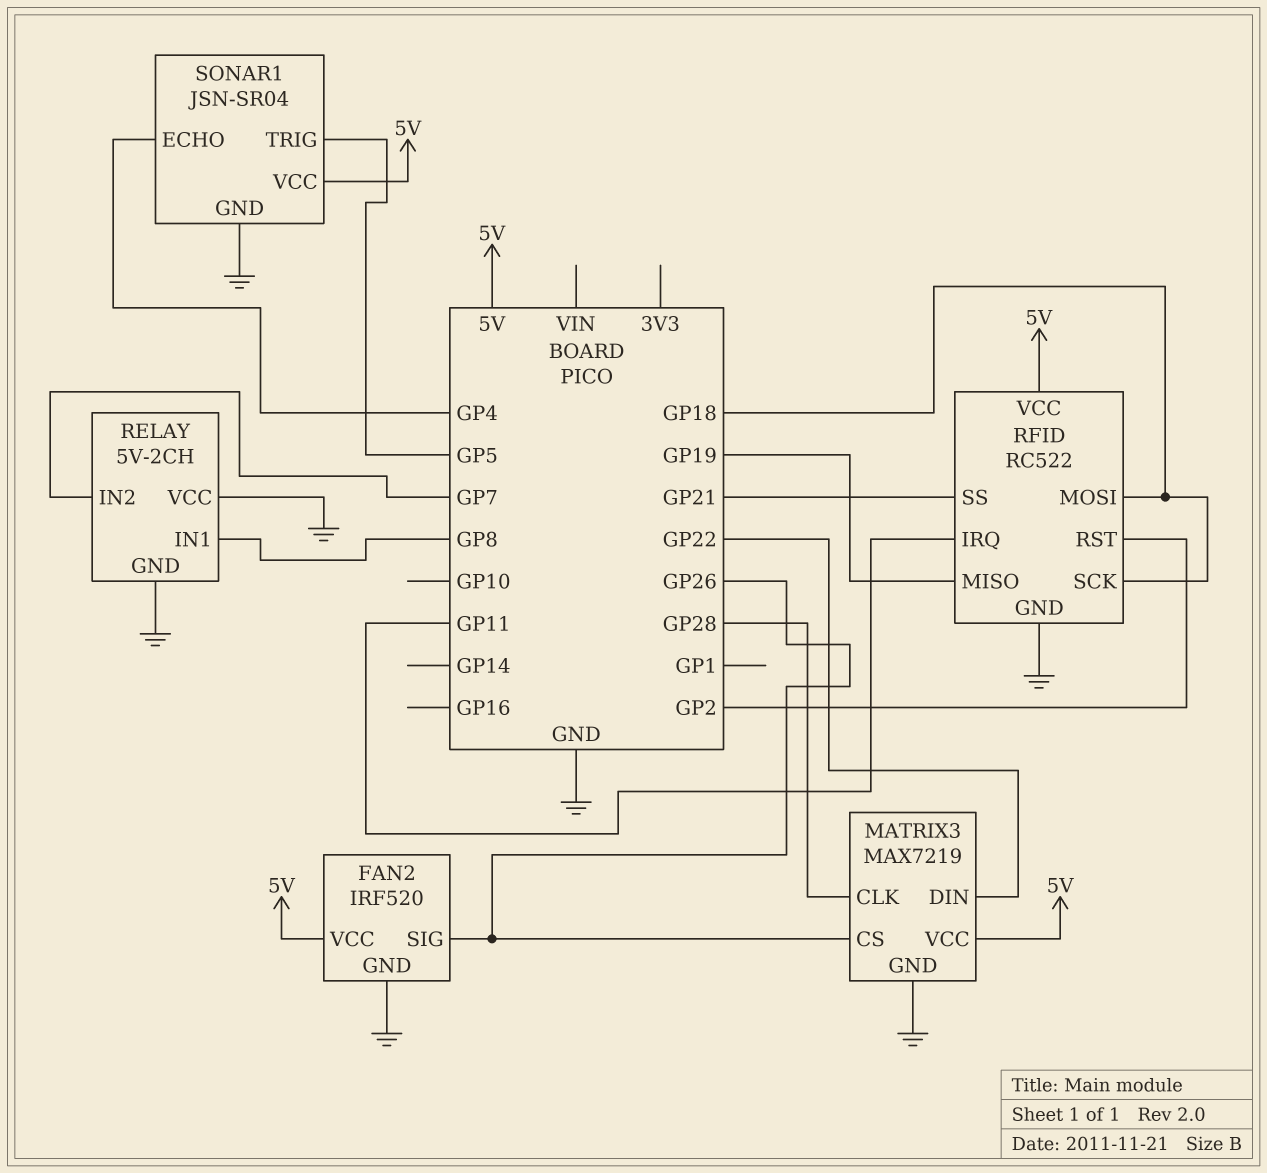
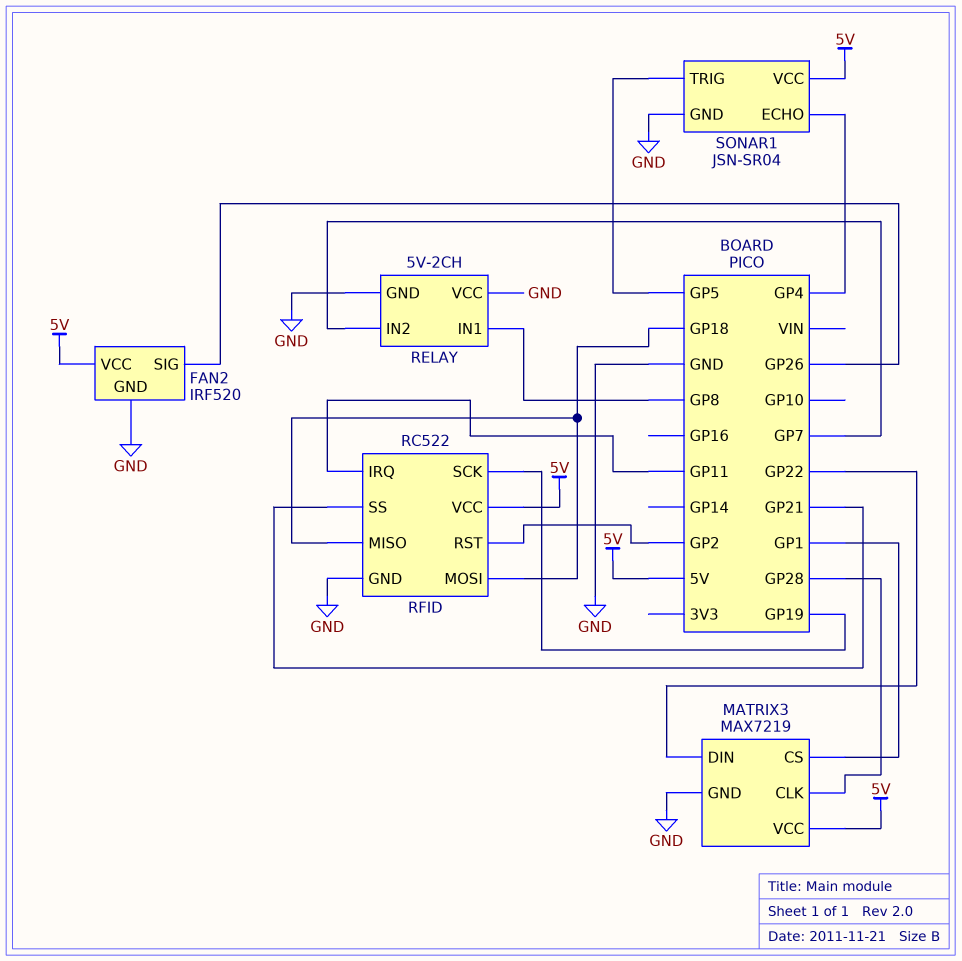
MATRIX3 pin CS: GP26 -> GP1
RFID pin MISO: GP19 -> GP18
RFID pin SCK: GP18 -> GP19

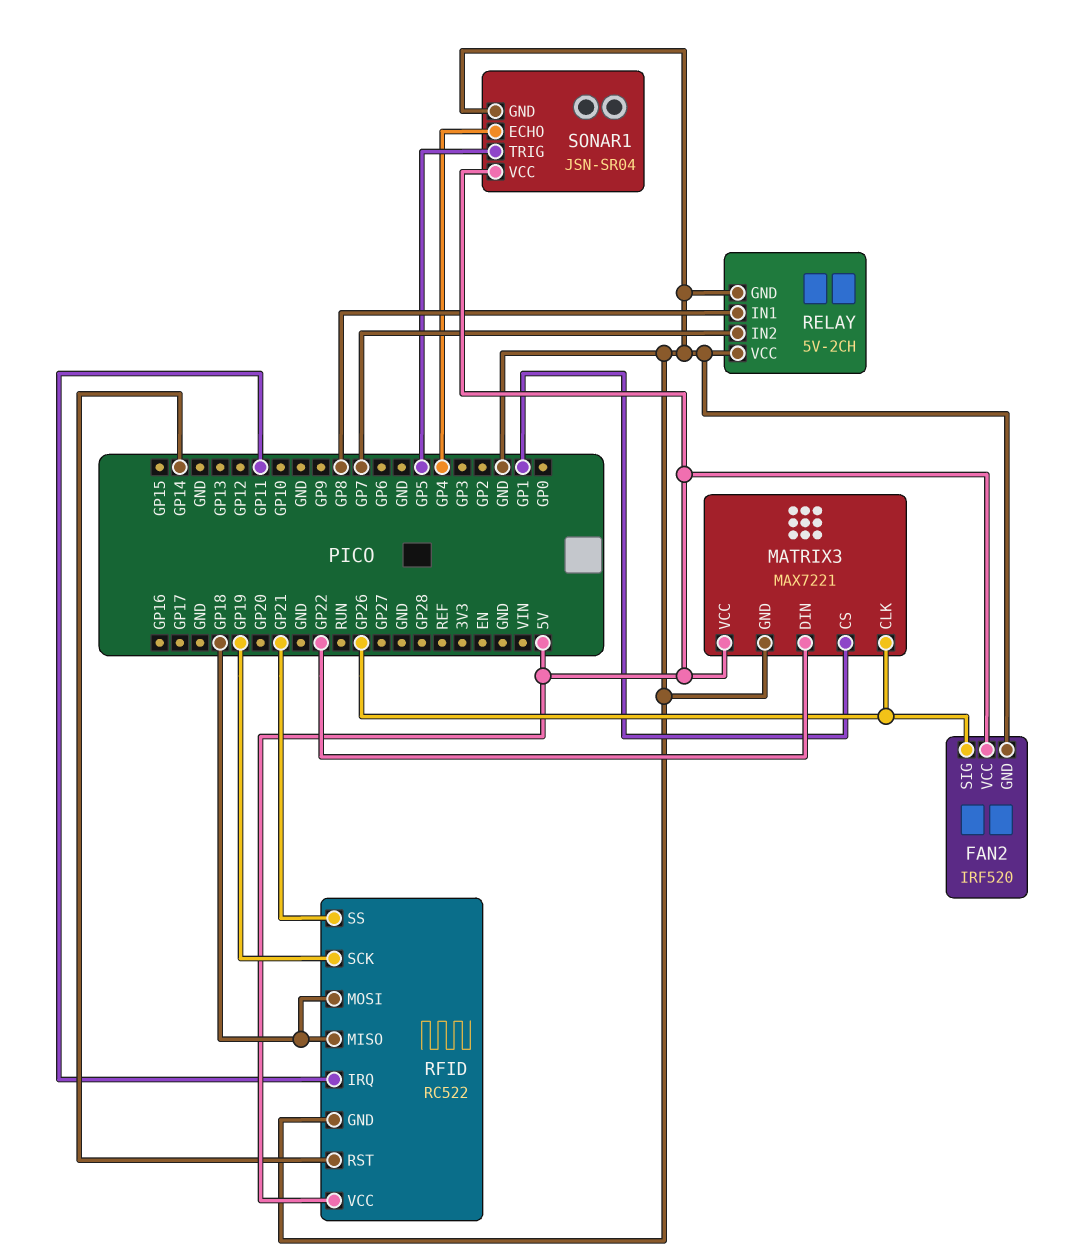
MATRIX3: MAX7219 -> MAX7221
MATRIX3 pin CLK: GP28 -> GP26
RFID pin RST: GP2 -> GP14

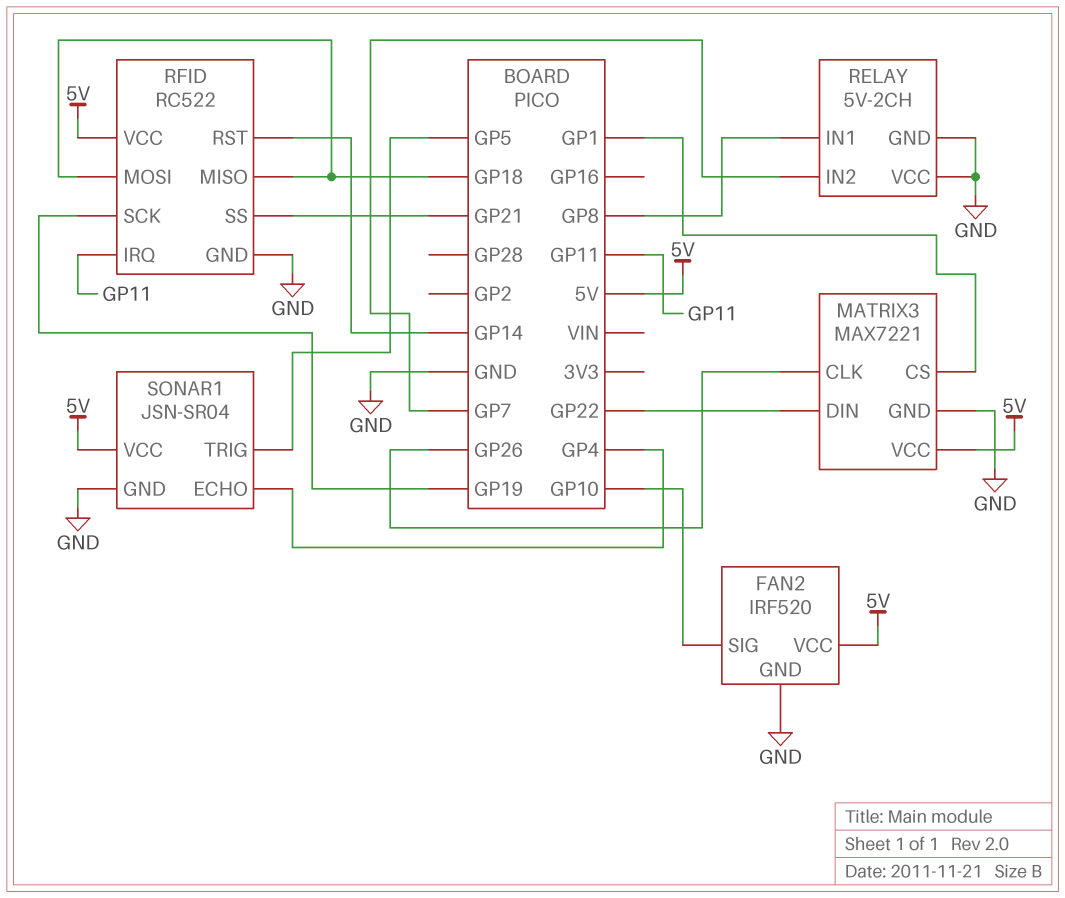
FAN2 pin SIG: GP26 -> GP10

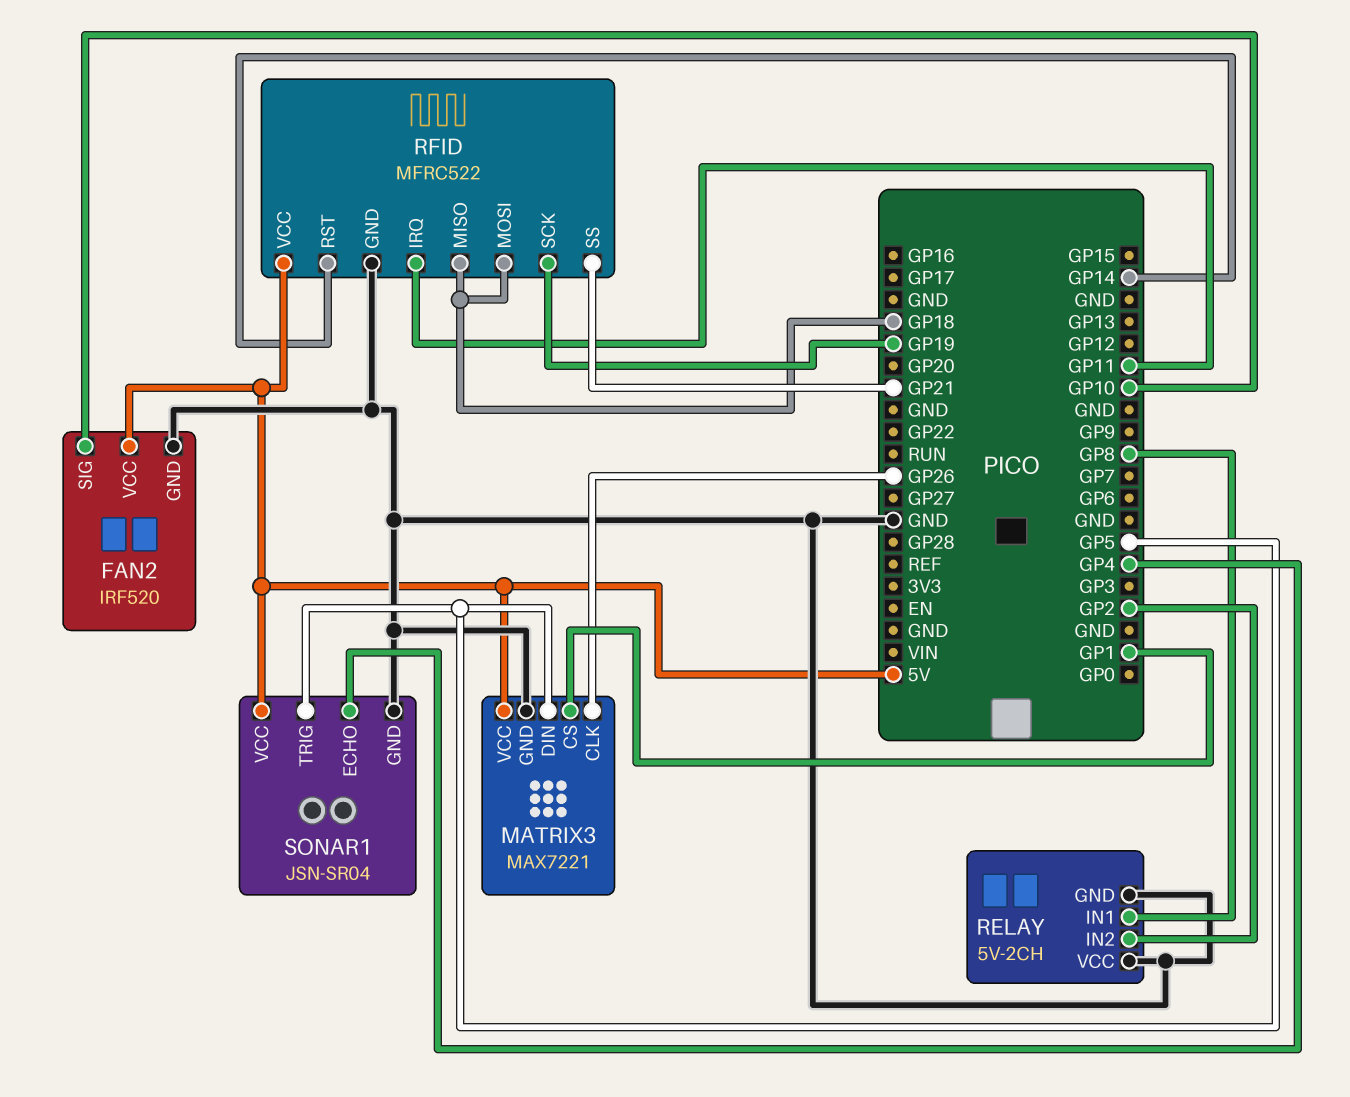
MATRIX3 pin DIN: GP22 -> GP5
RELAY pin IN2: GP7 -> GP2
RFID: RC522 -> MFRC522

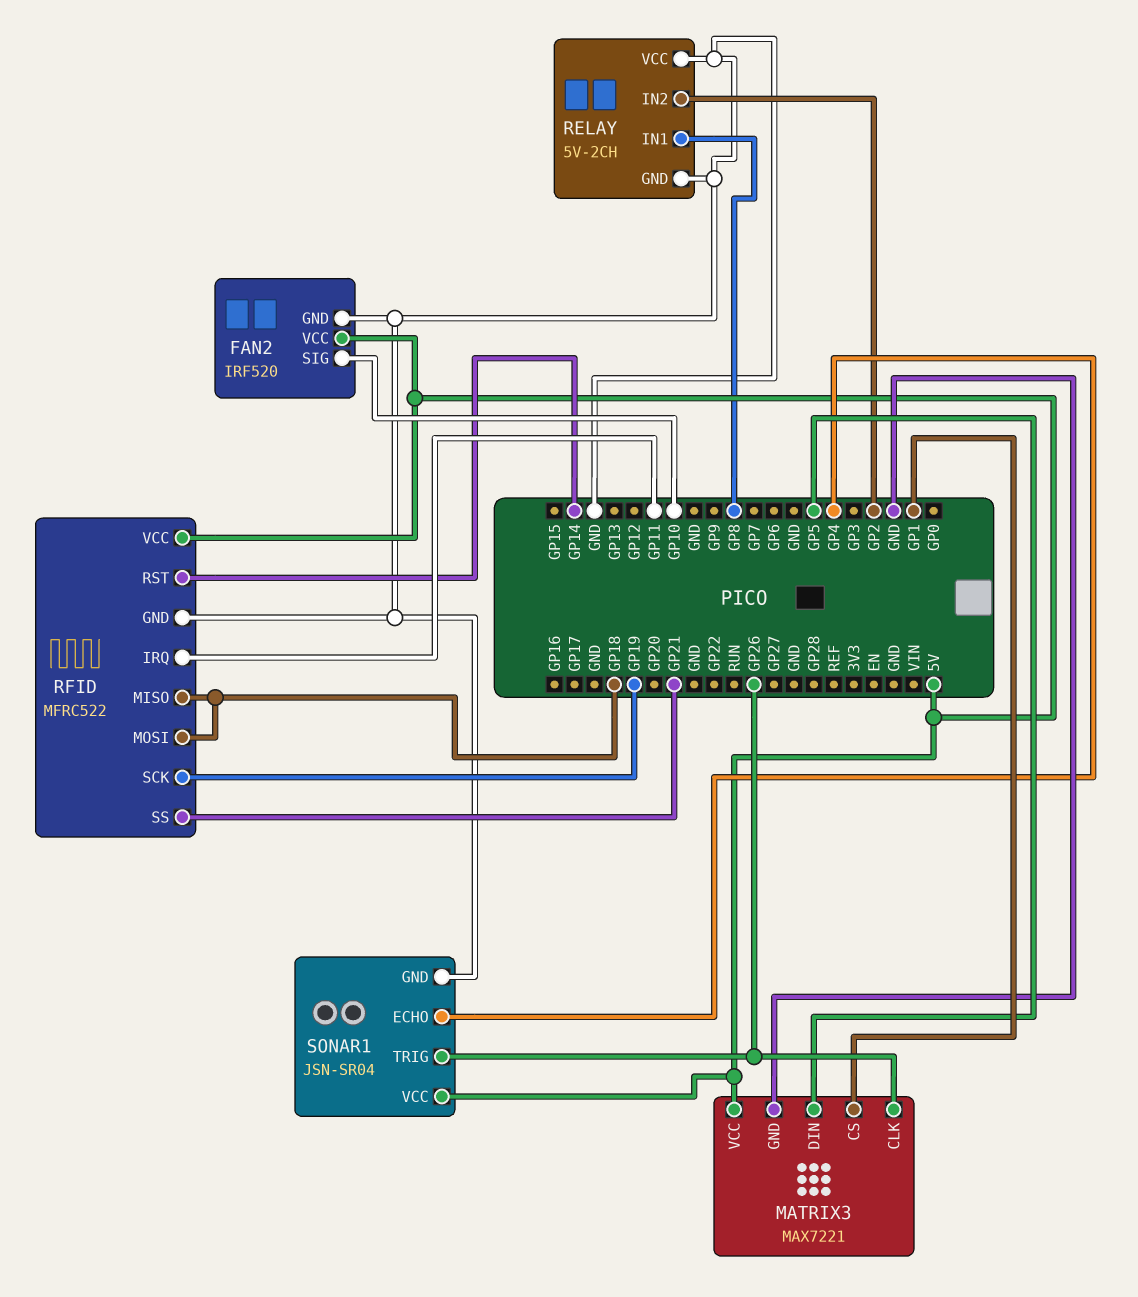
SONAR1 pin TRIG: GP5 -> GP26

